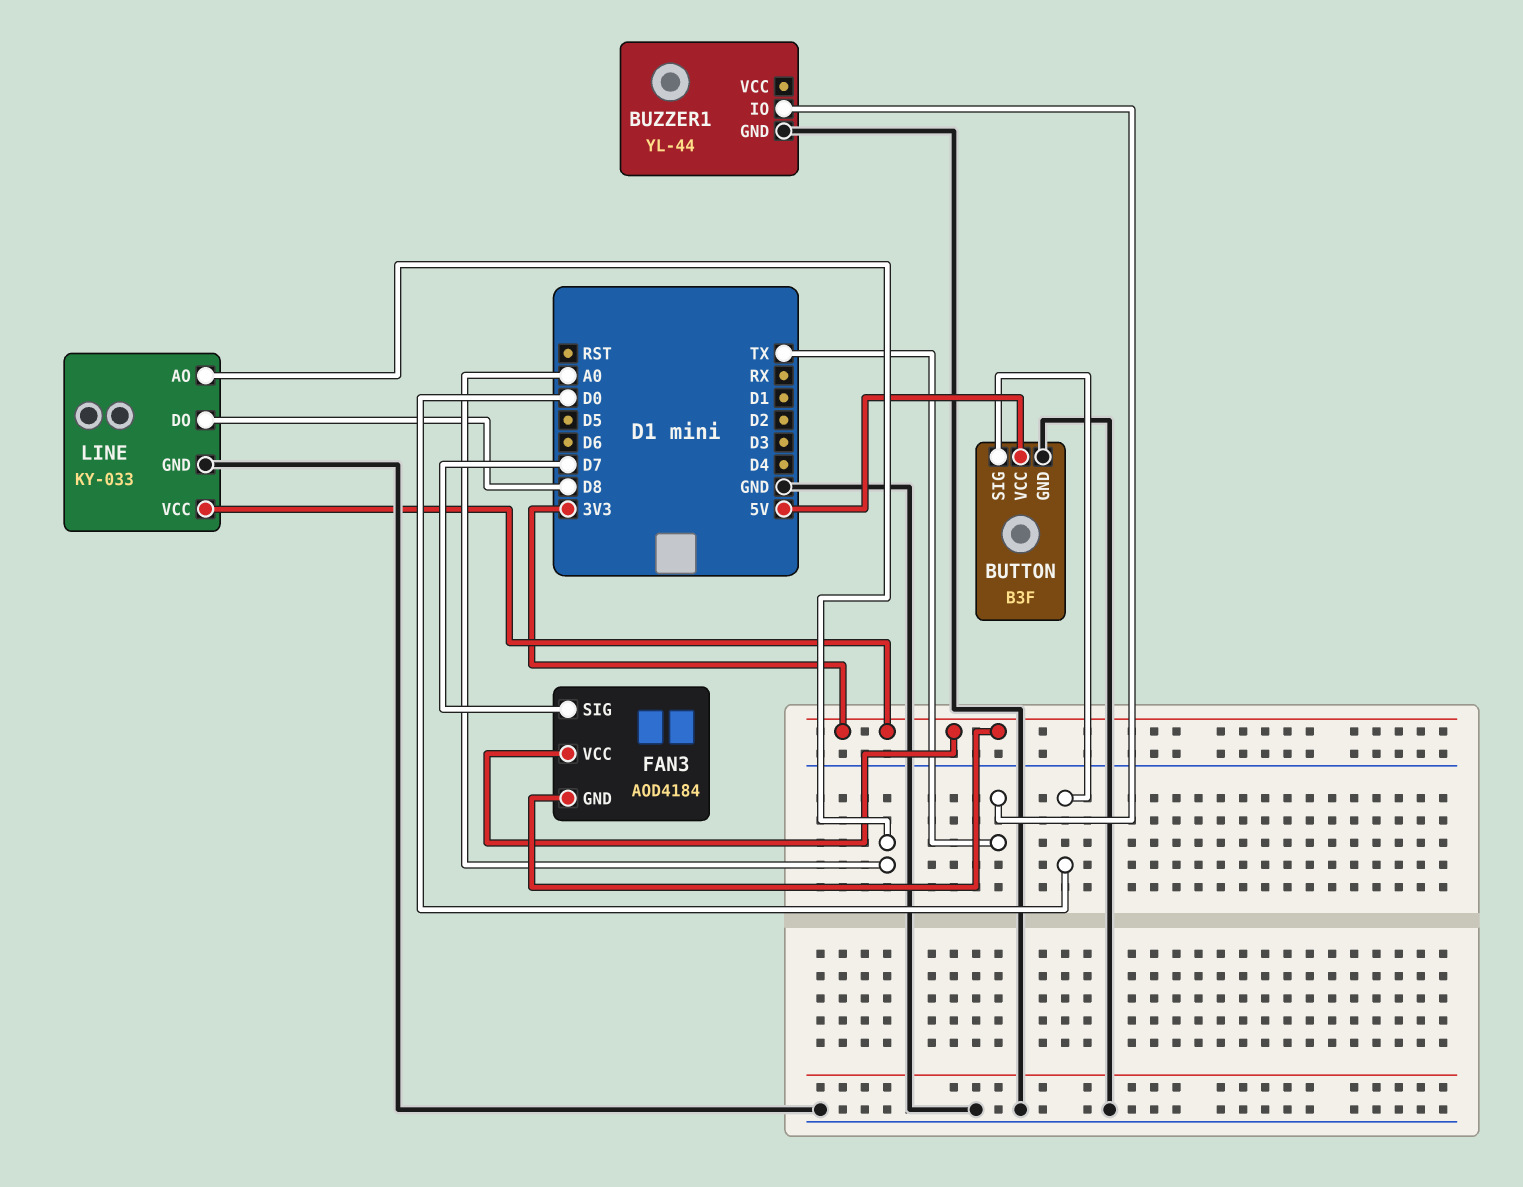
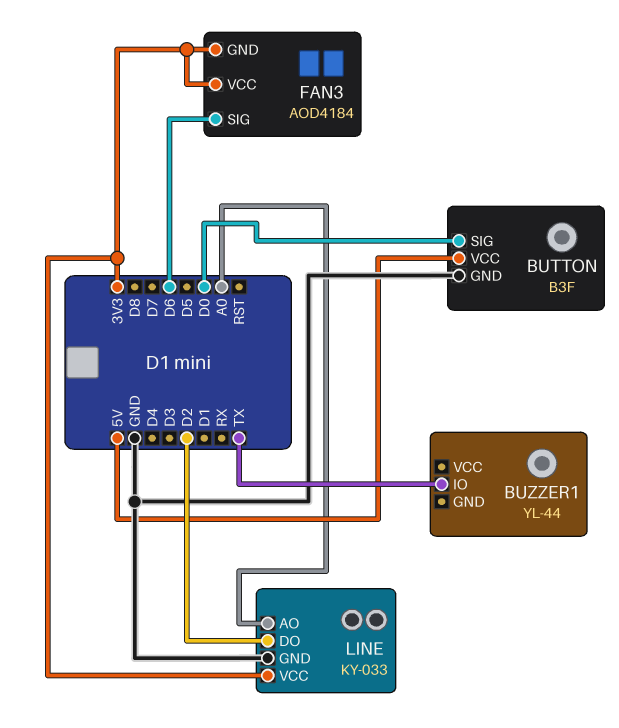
BUZZER1 pin GND: GND -> none
FAN3 pin SIG: D7 -> D6
LINE pin DO: D8 -> D2

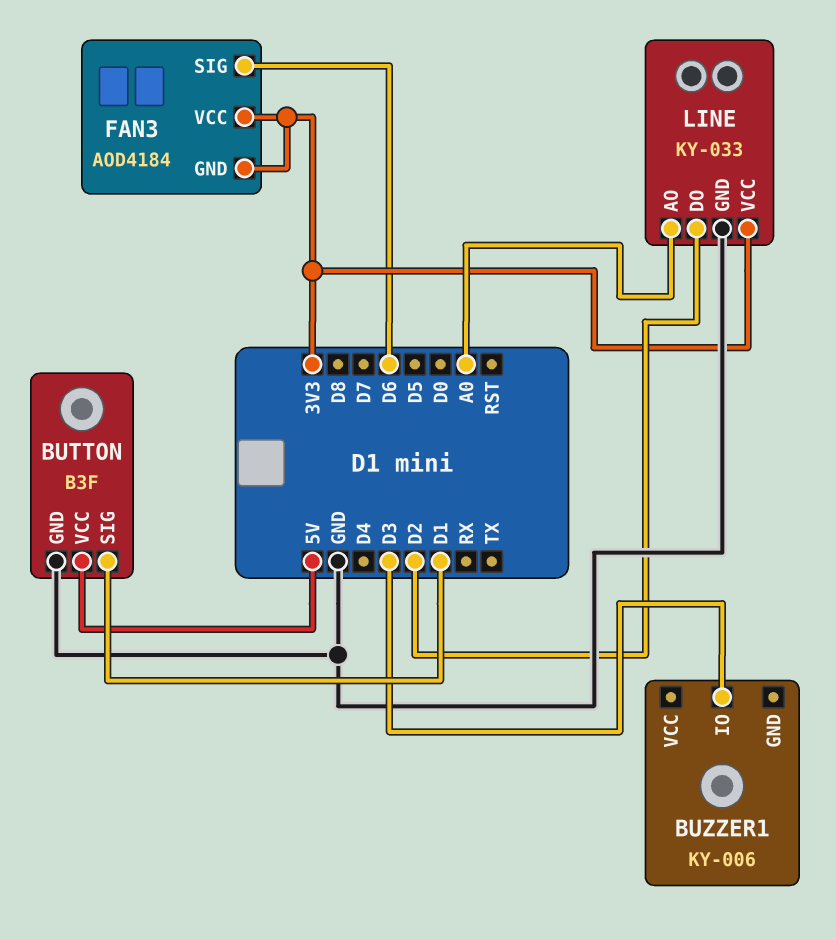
BUTTON pin SIG: D0 -> D1
BUZZER1: YL-44 -> KY-006
BUZZER1 pin IO: TX -> D3

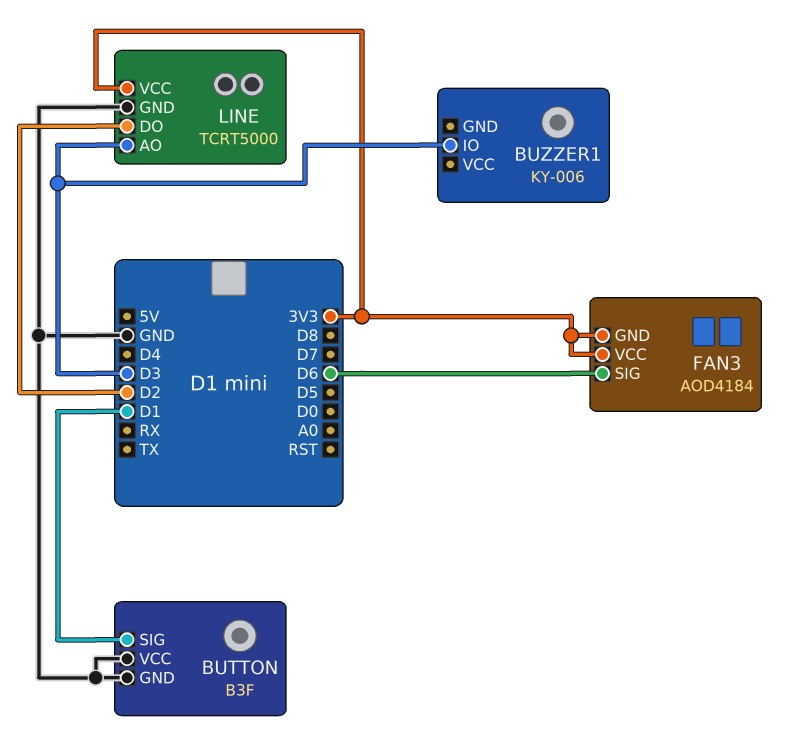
BUTTON pin VCC: 5V -> GND
LINE: KY-033 -> TCRT5000
LINE pin AO: A0 -> D3

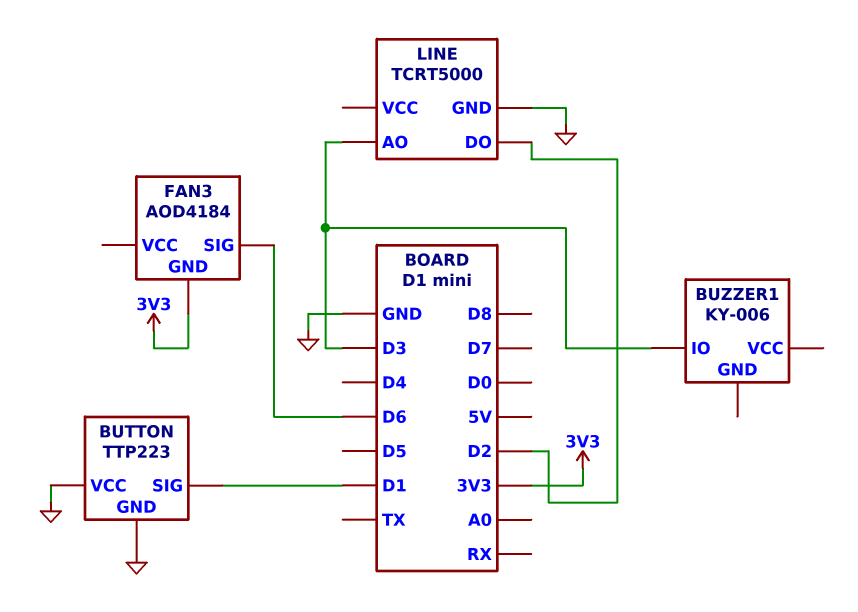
BUTTON: B3F -> TTP223
FAN3 pin VCC: 3V3 -> none
LINE pin VCC: 3V3 -> none

